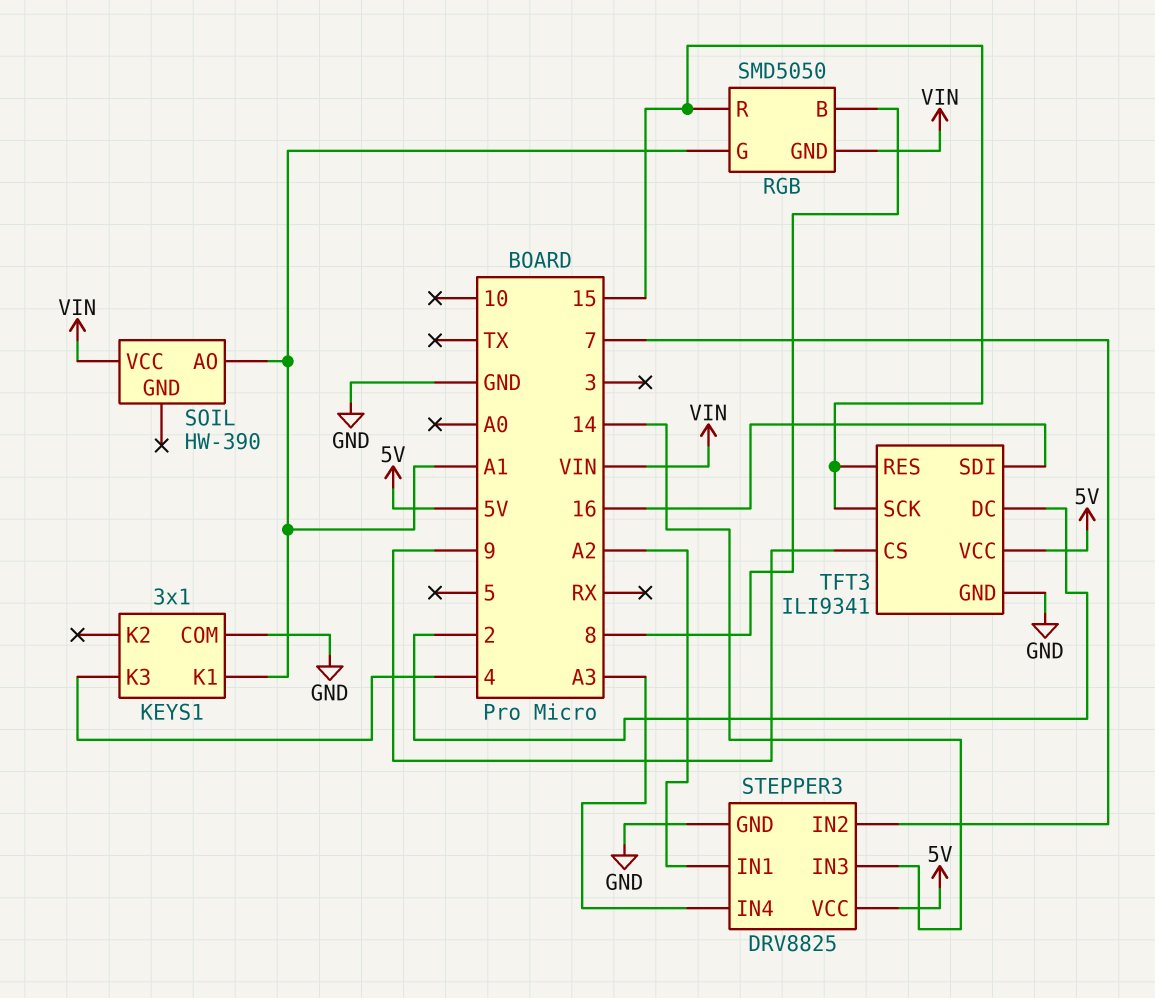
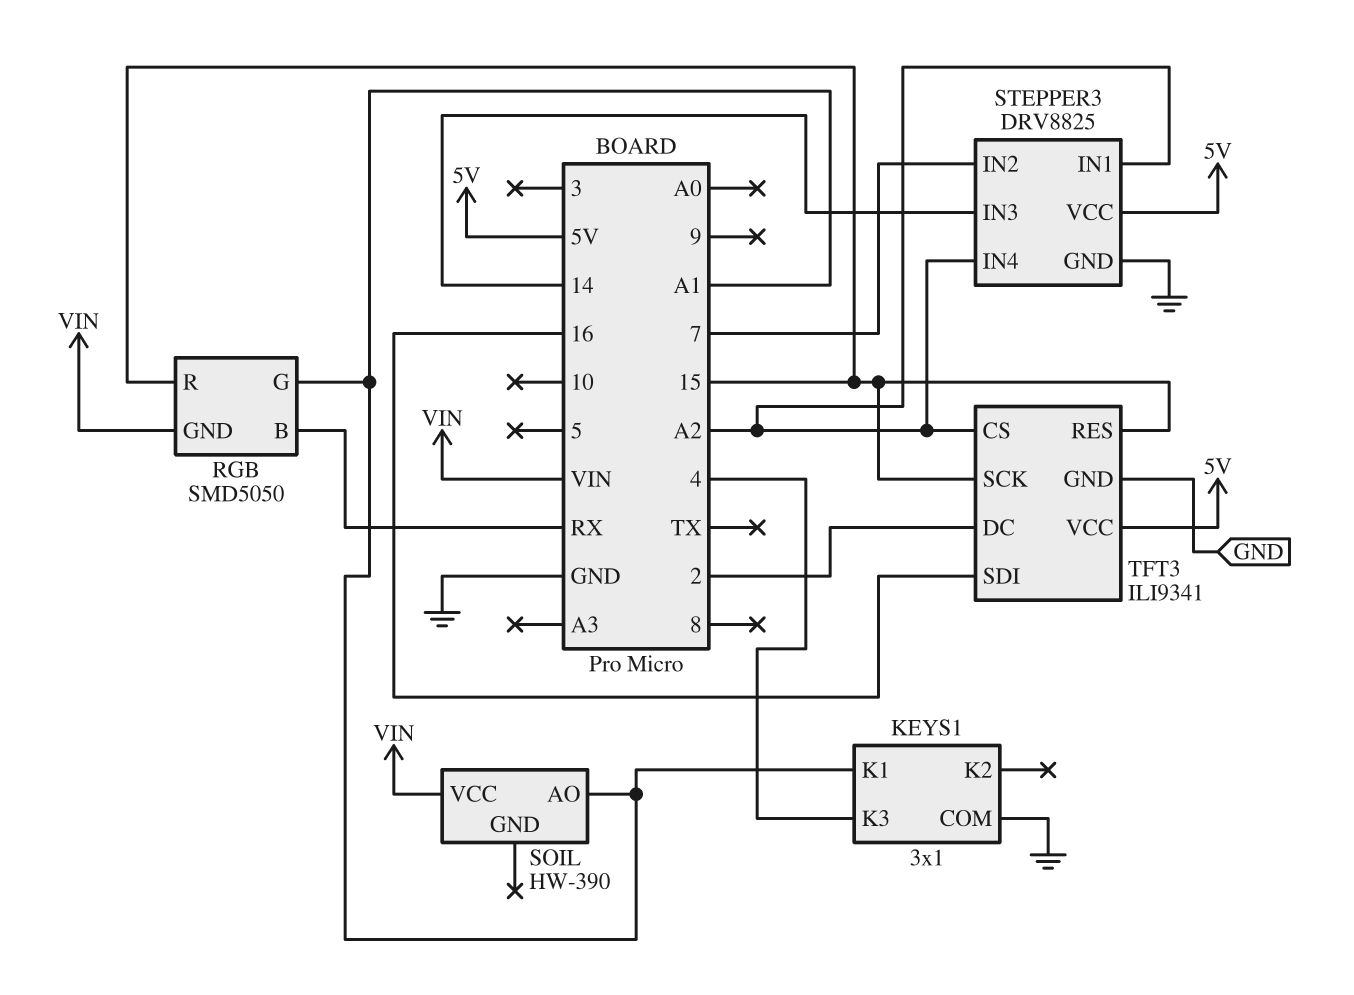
RGB pin B: 8 -> RX
STEPPER3 pin IN4: A3 -> A2
TFT3 pin CS: 9 -> A2

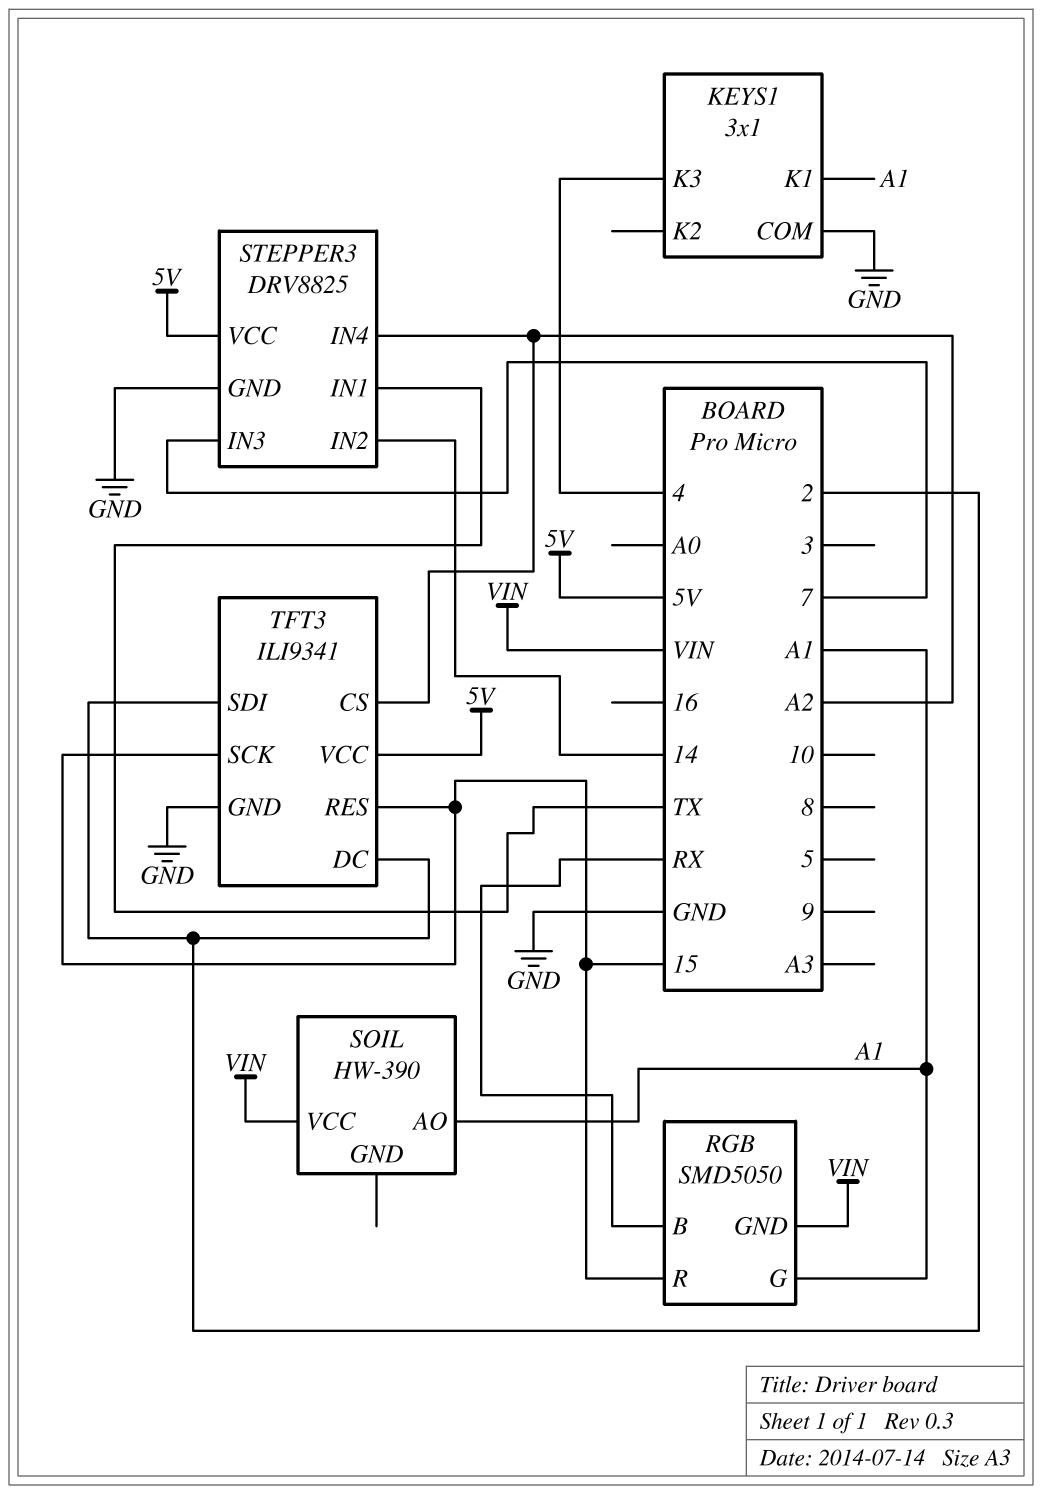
STEPPER3 pin IN1: A2 -> TX
STEPPER3 pin IN2: 7 -> 14
STEPPER3 pin IN3: 14 -> 7
TFT3 pin SDI: 16 -> 2

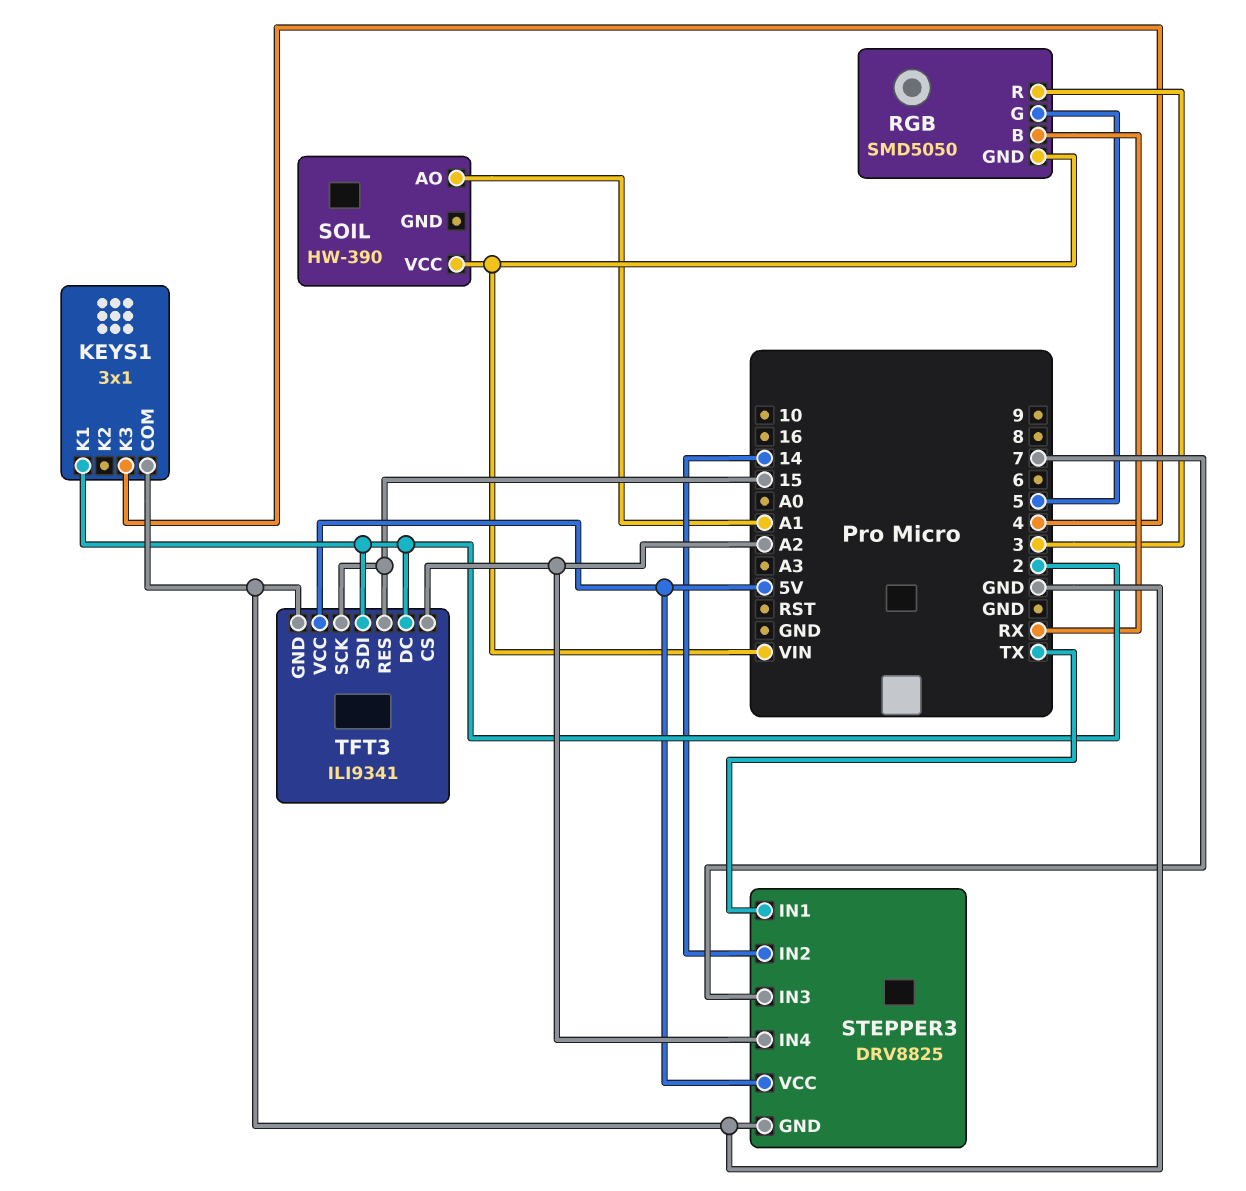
KEYS1 pin K1: A1 -> 2
RGB pin G: A1 -> 5
RGB pin R: 15 -> 3

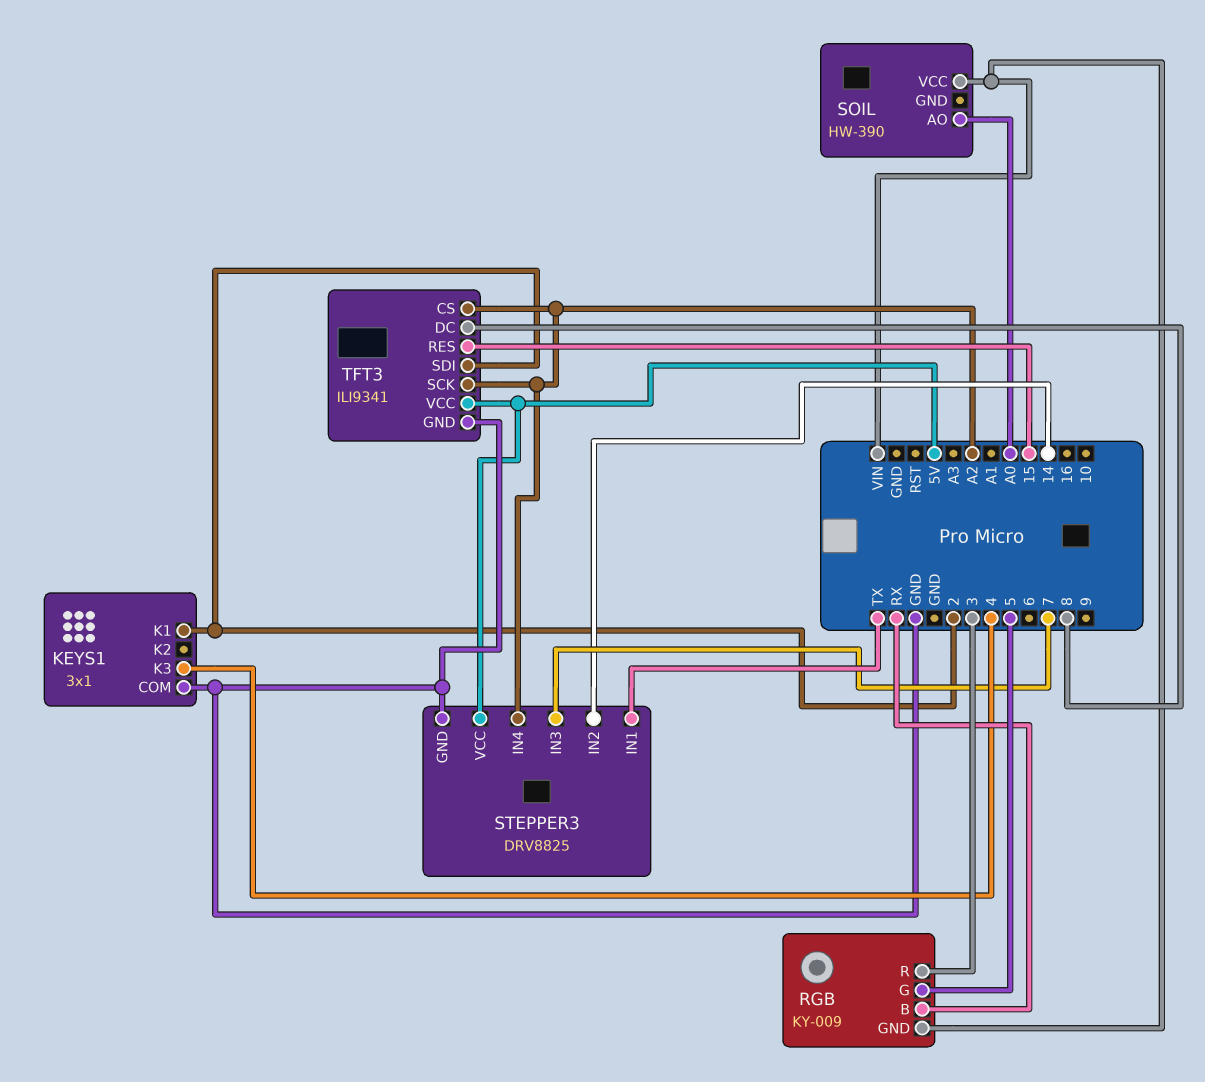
RGB: SMD5050 -> KY-009
SOIL pin AO: A1 -> A0
TFT3 pin DC: 2 -> 8
TFT3 pin SCK: 15 -> A2

